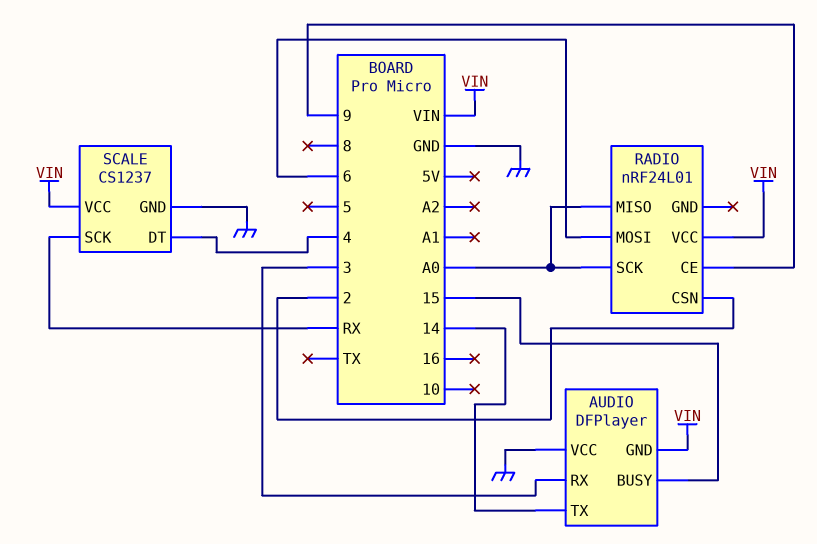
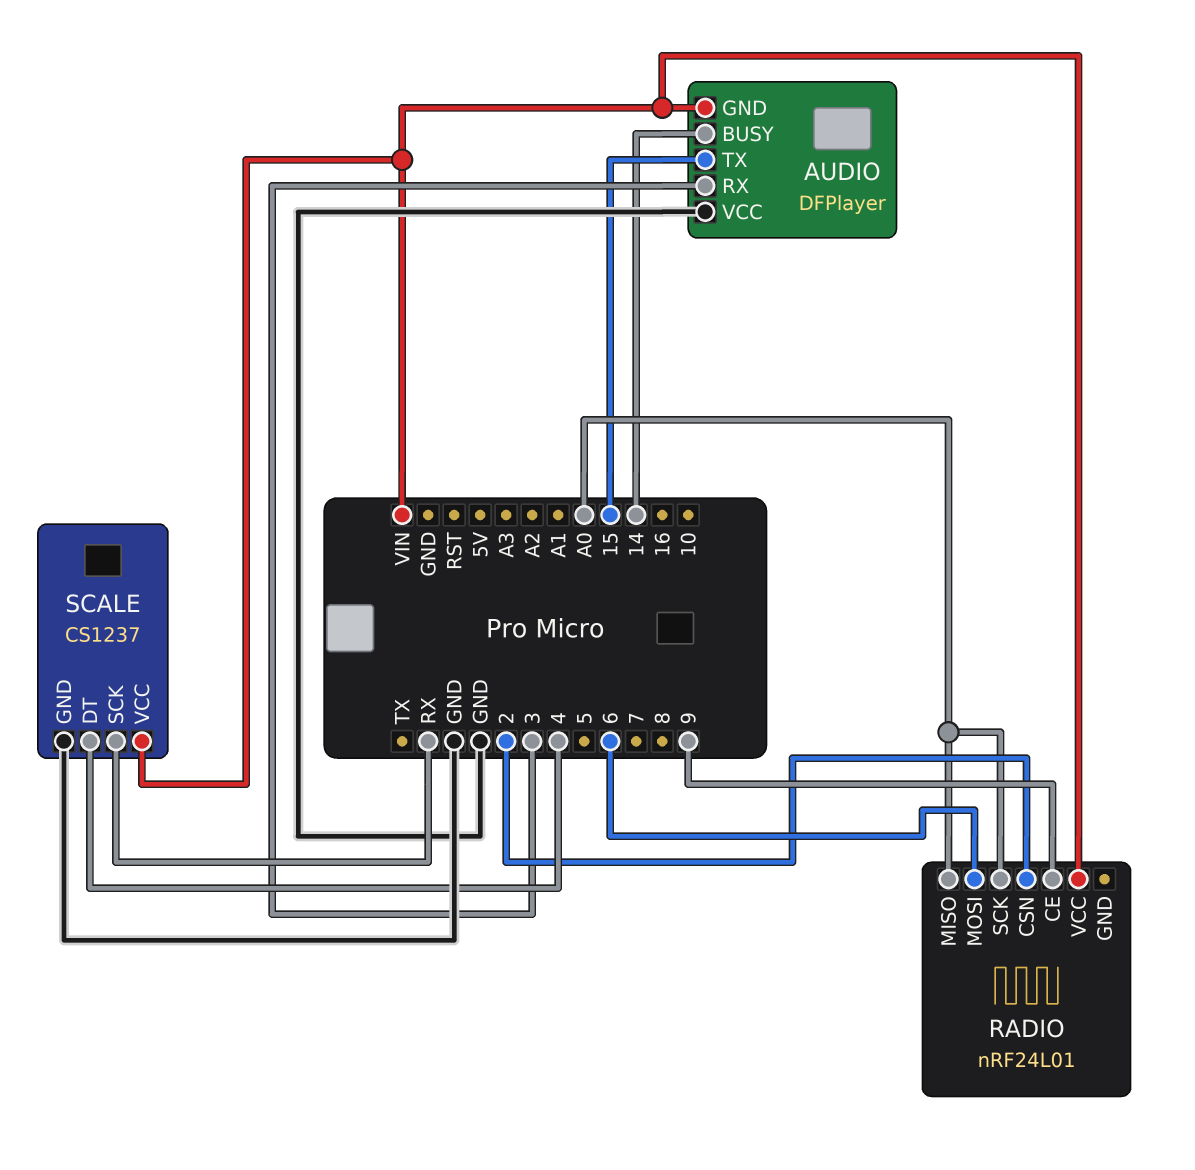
AUDIO pin BUSY: 15 -> 14
AUDIO pin TX: 14 -> 15

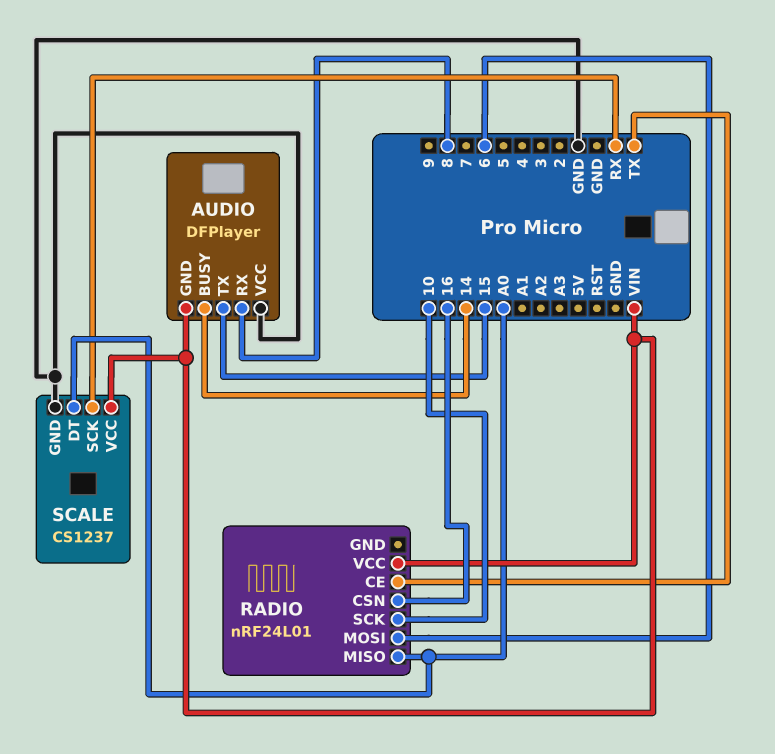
AUDIO pin RX: 3 -> 8
RADIO pin CE: 9 -> TX
RADIO pin CSN: 2 -> 16
RADIO pin SCK: A0 -> 10
SCALE pin DT: 4 -> A0

